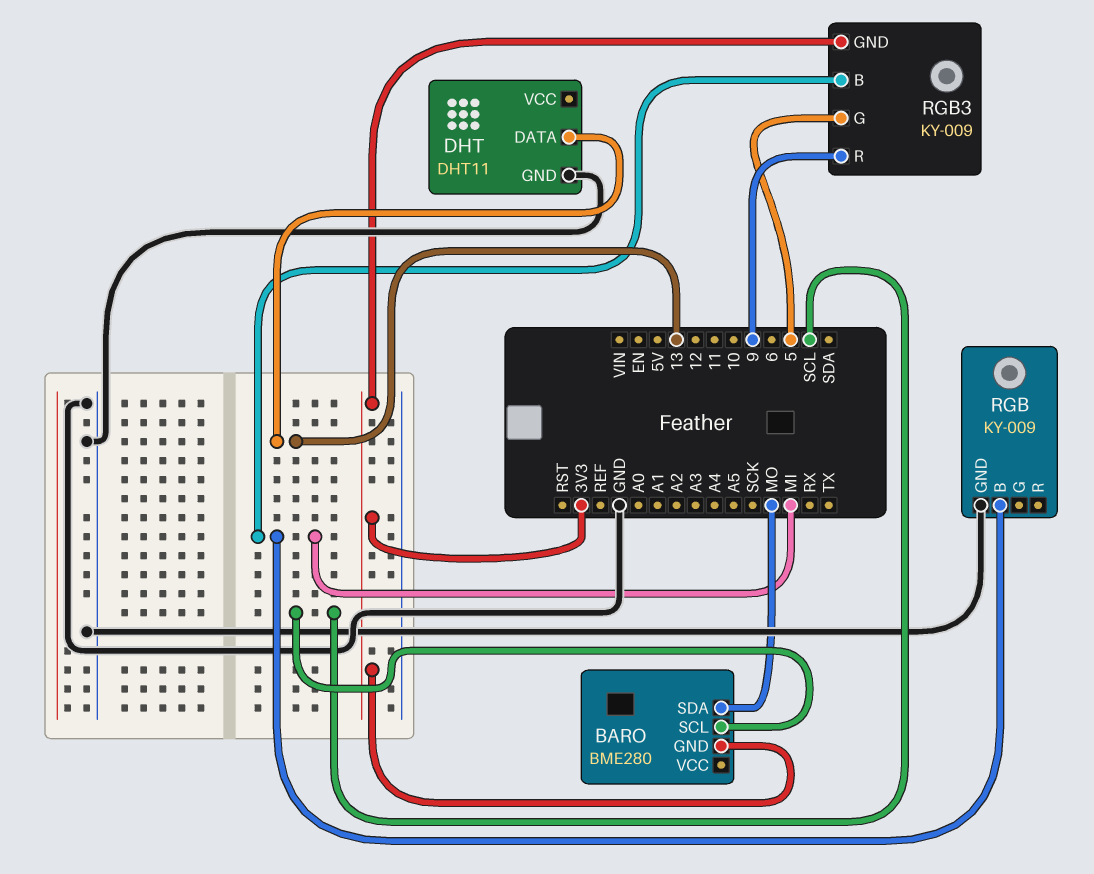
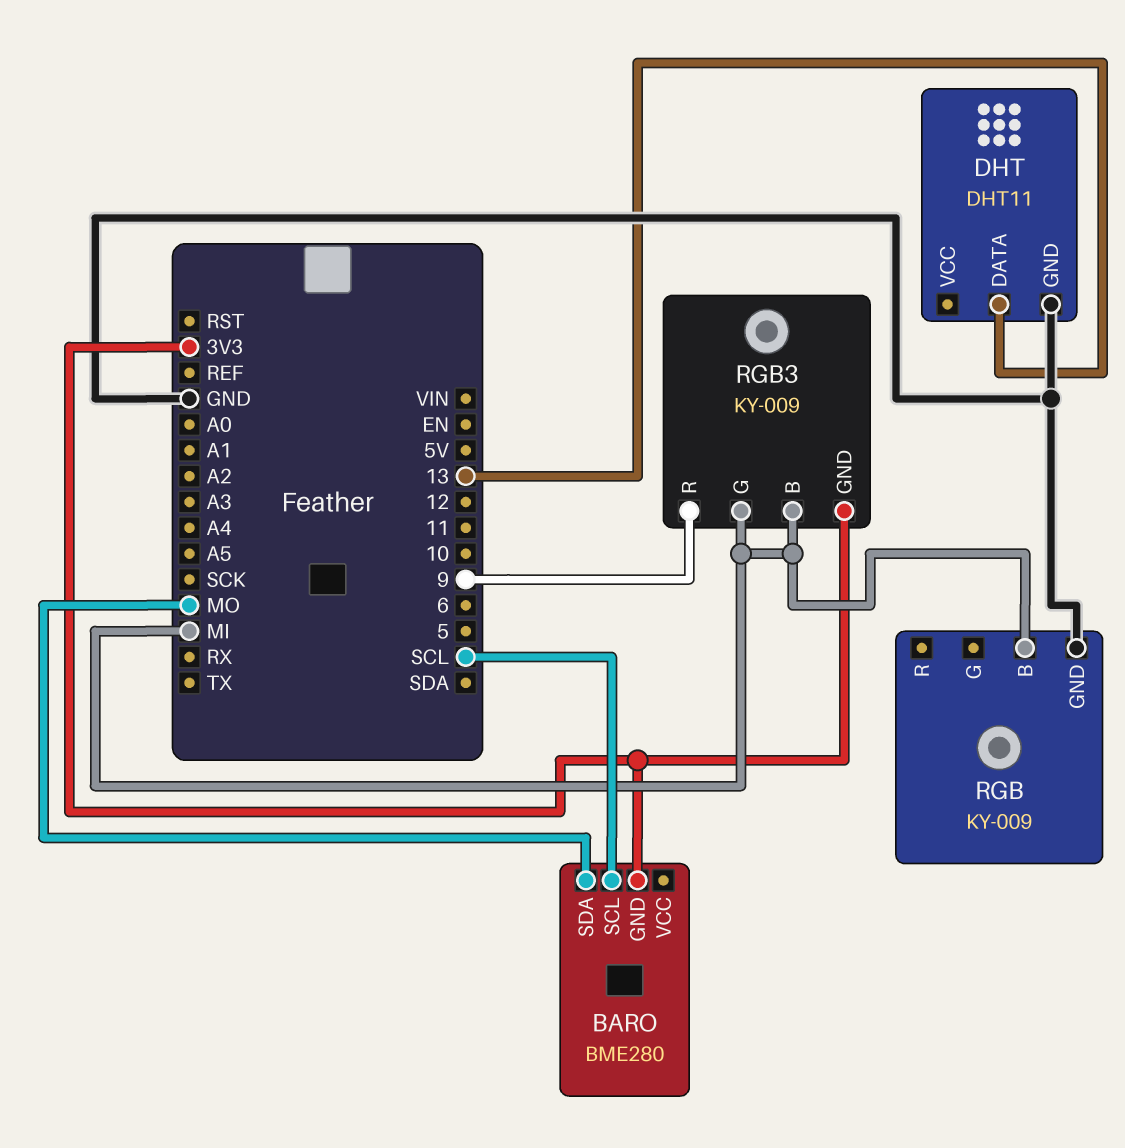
RGB3 pin G: 5 -> MI

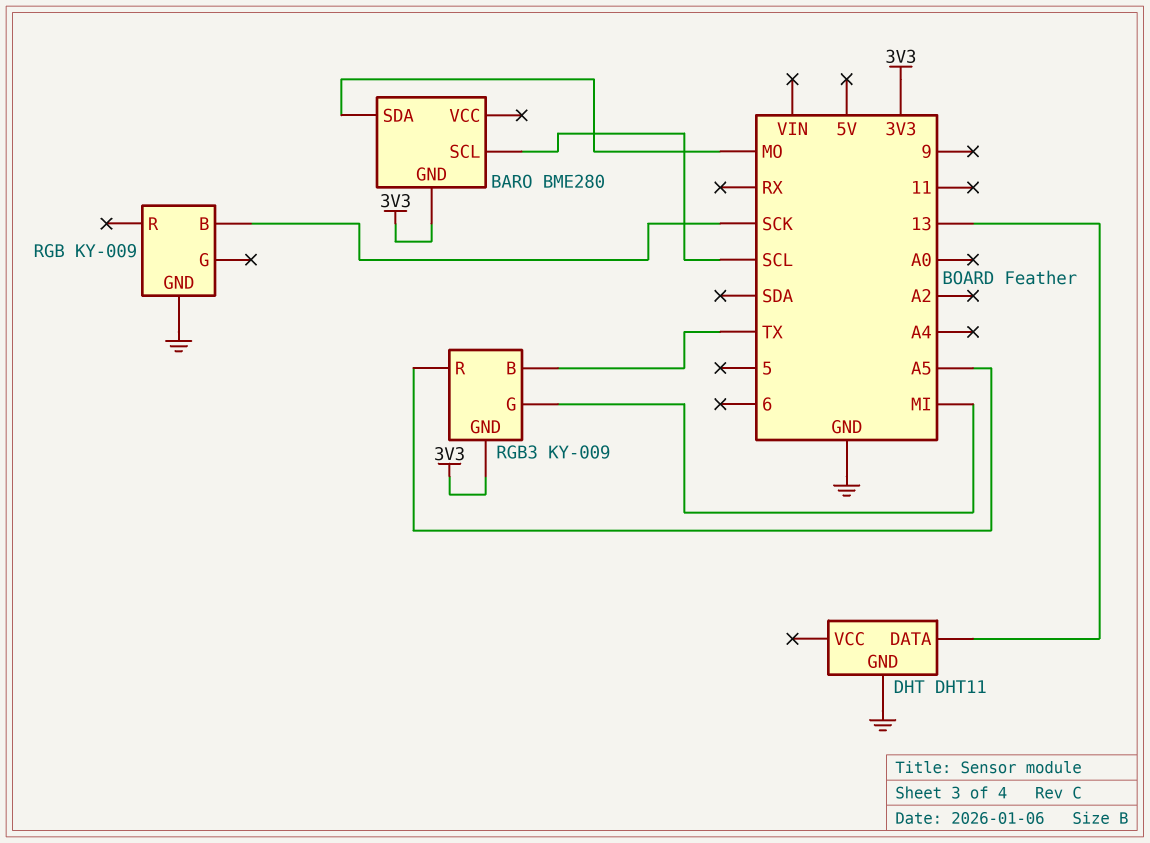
RGB pin B: MI -> SCK
RGB3 pin B: MI -> TX
RGB3 pin R: 9 -> A5

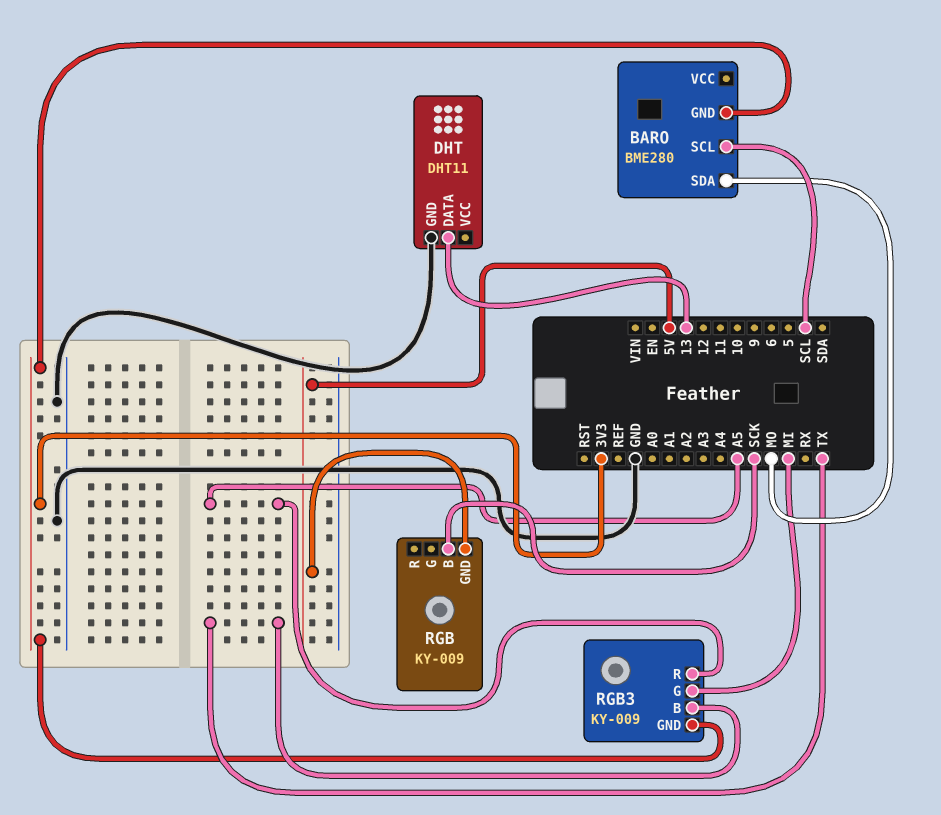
RGB pin GND: GND -> 5V

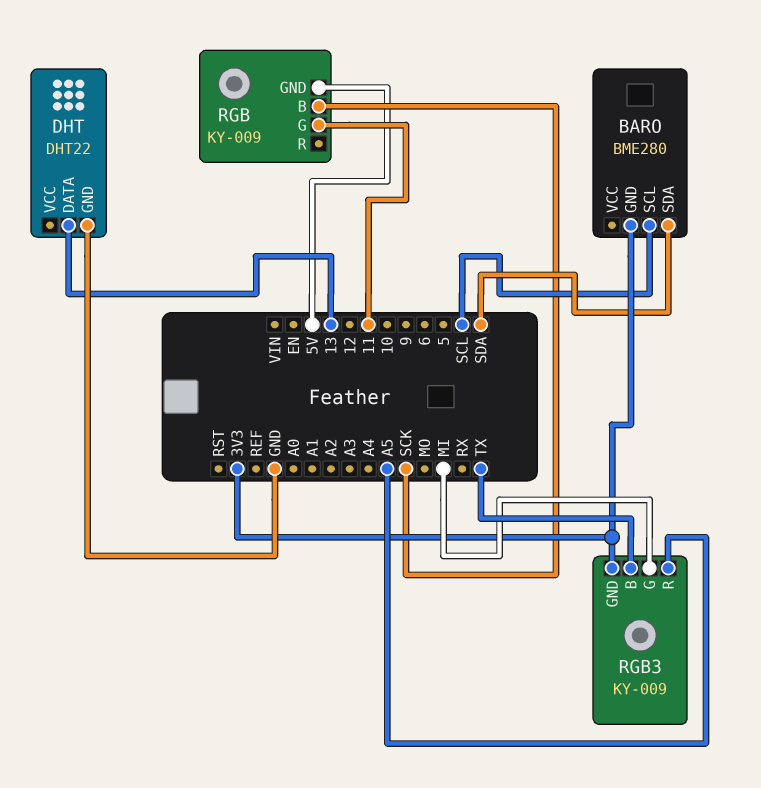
BARO pin SDA: MO -> SDA
DHT: DHT11 -> DHT22
RGB pin G: none -> 11

